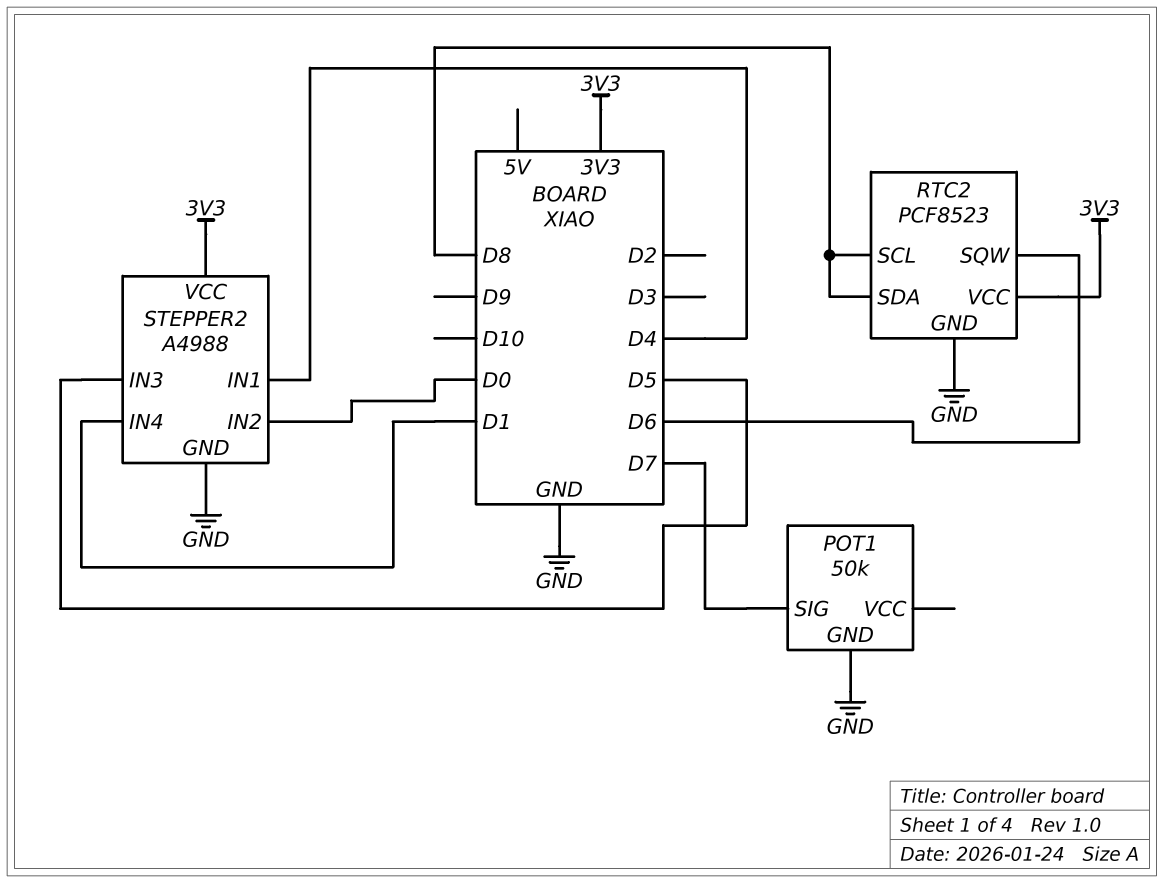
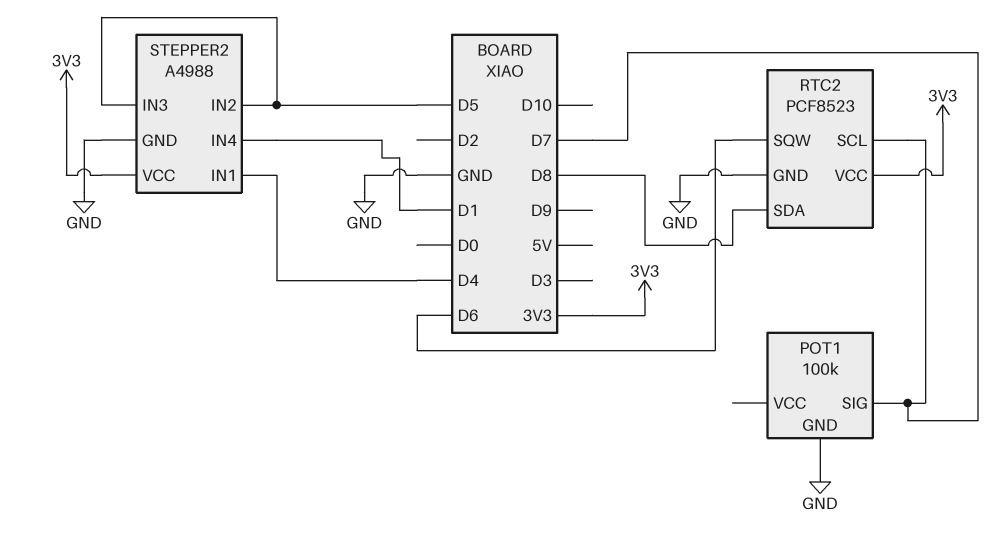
POT1: 50k -> 100k
RTC2 pin SCL: D8 -> D7
STEPPER2 pin IN2: D0 -> D5

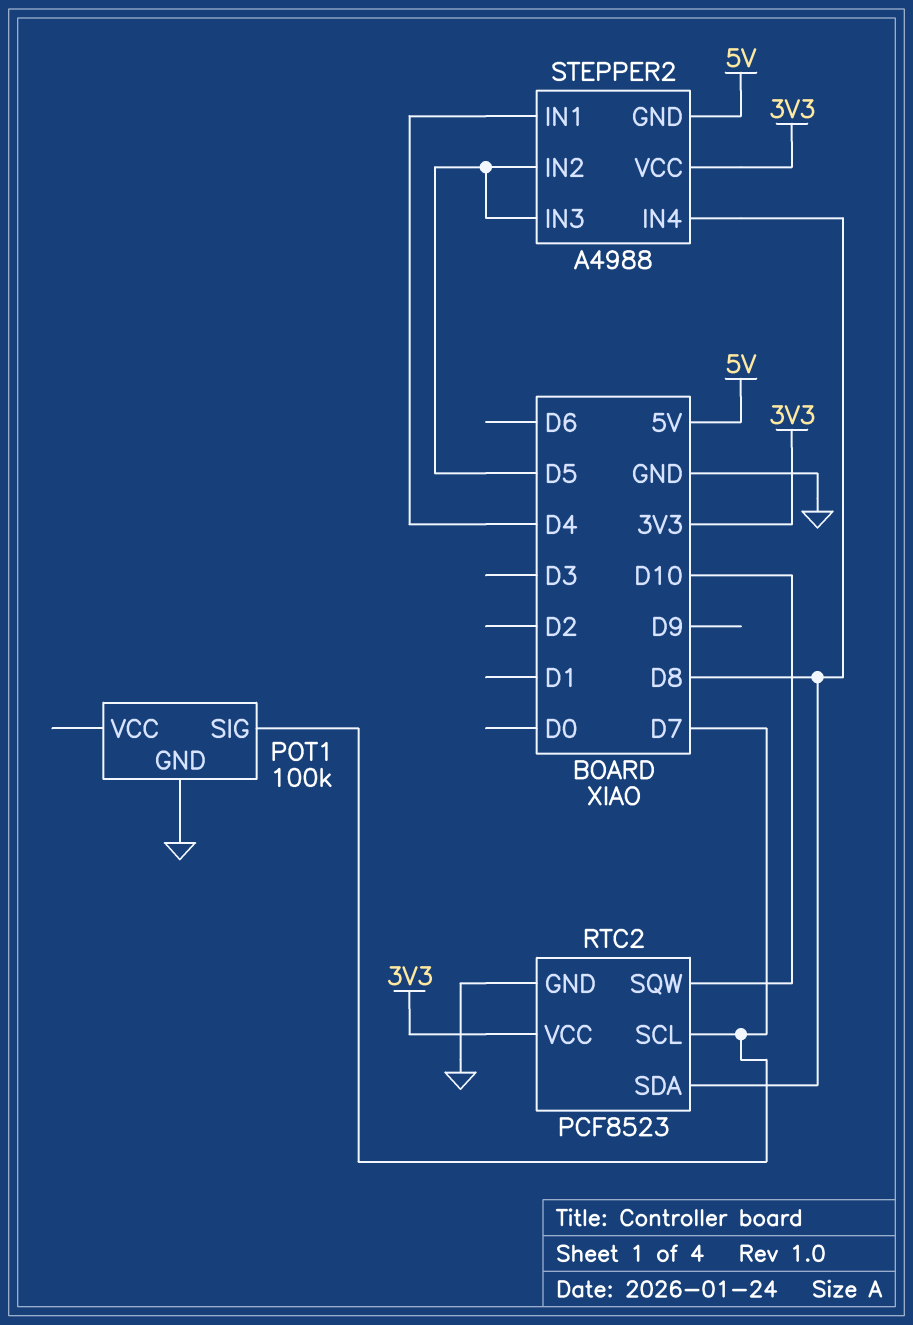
RTC2 pin SQW: D6 -> D10
STEPPER2 pin GND: GND -> 5V
STEPPER2 pin IN4: D1 -> D8

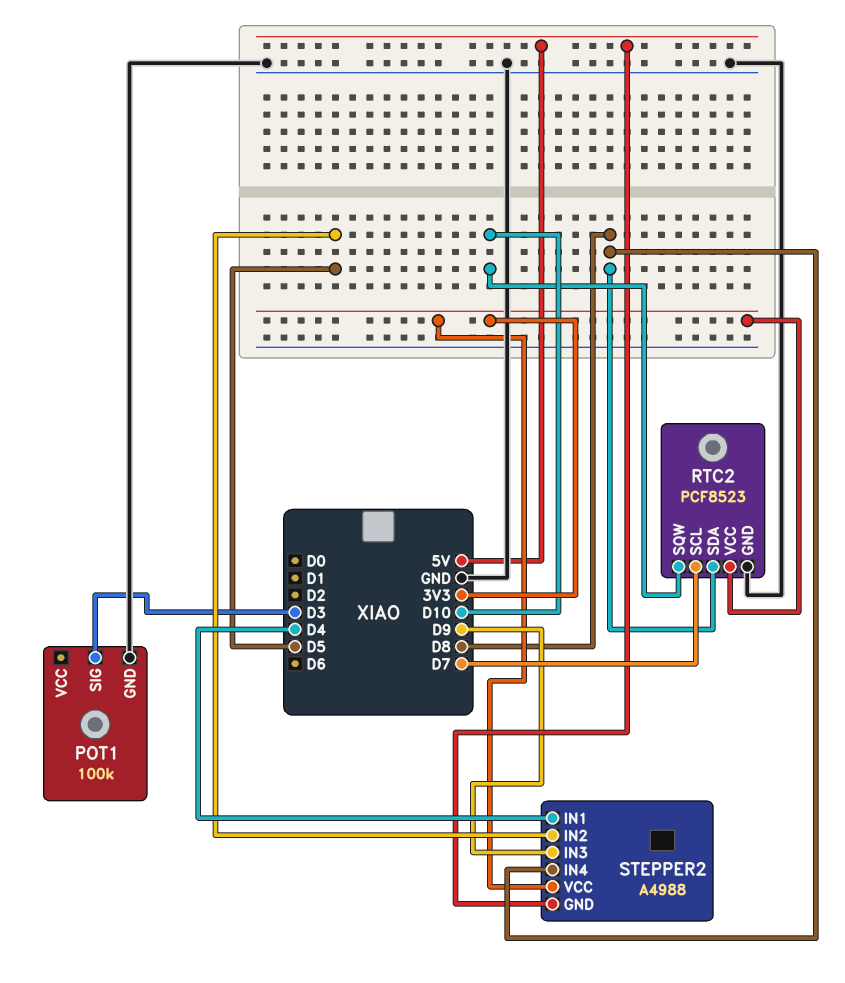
POT1 pin SIG: D7 -> D3
STEPPER2 pin IN3: D5 -> D9

